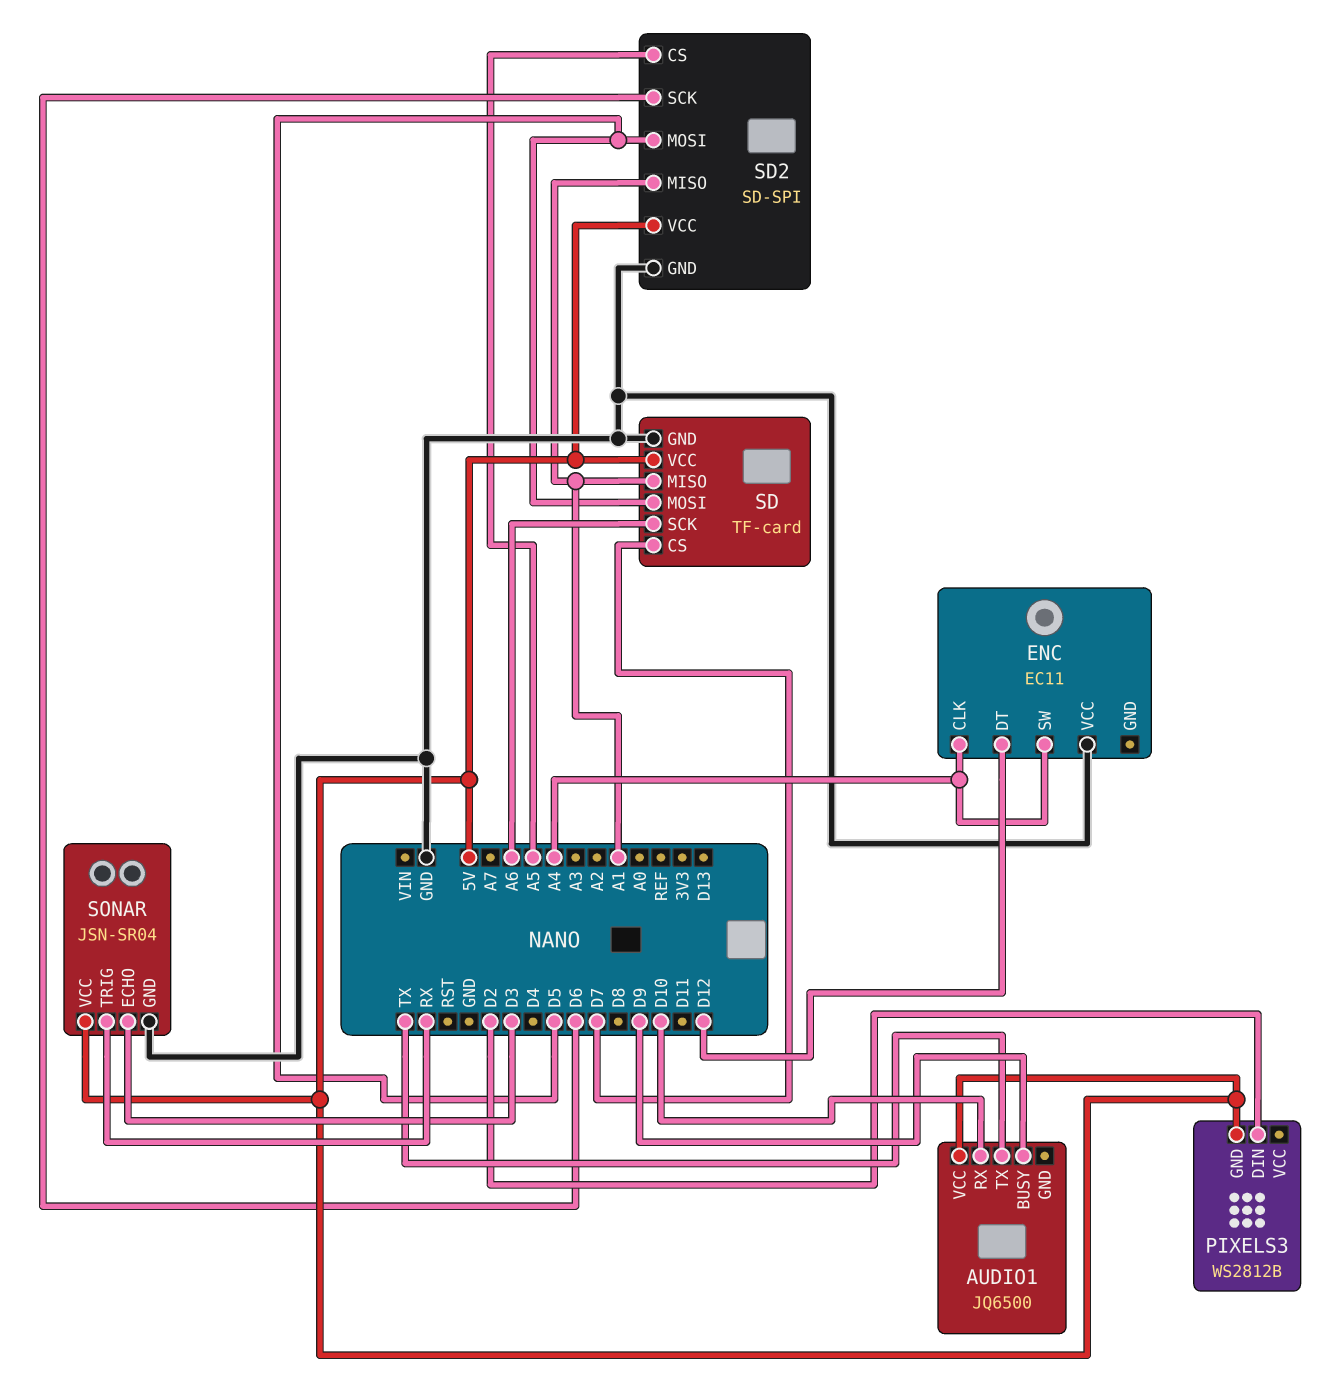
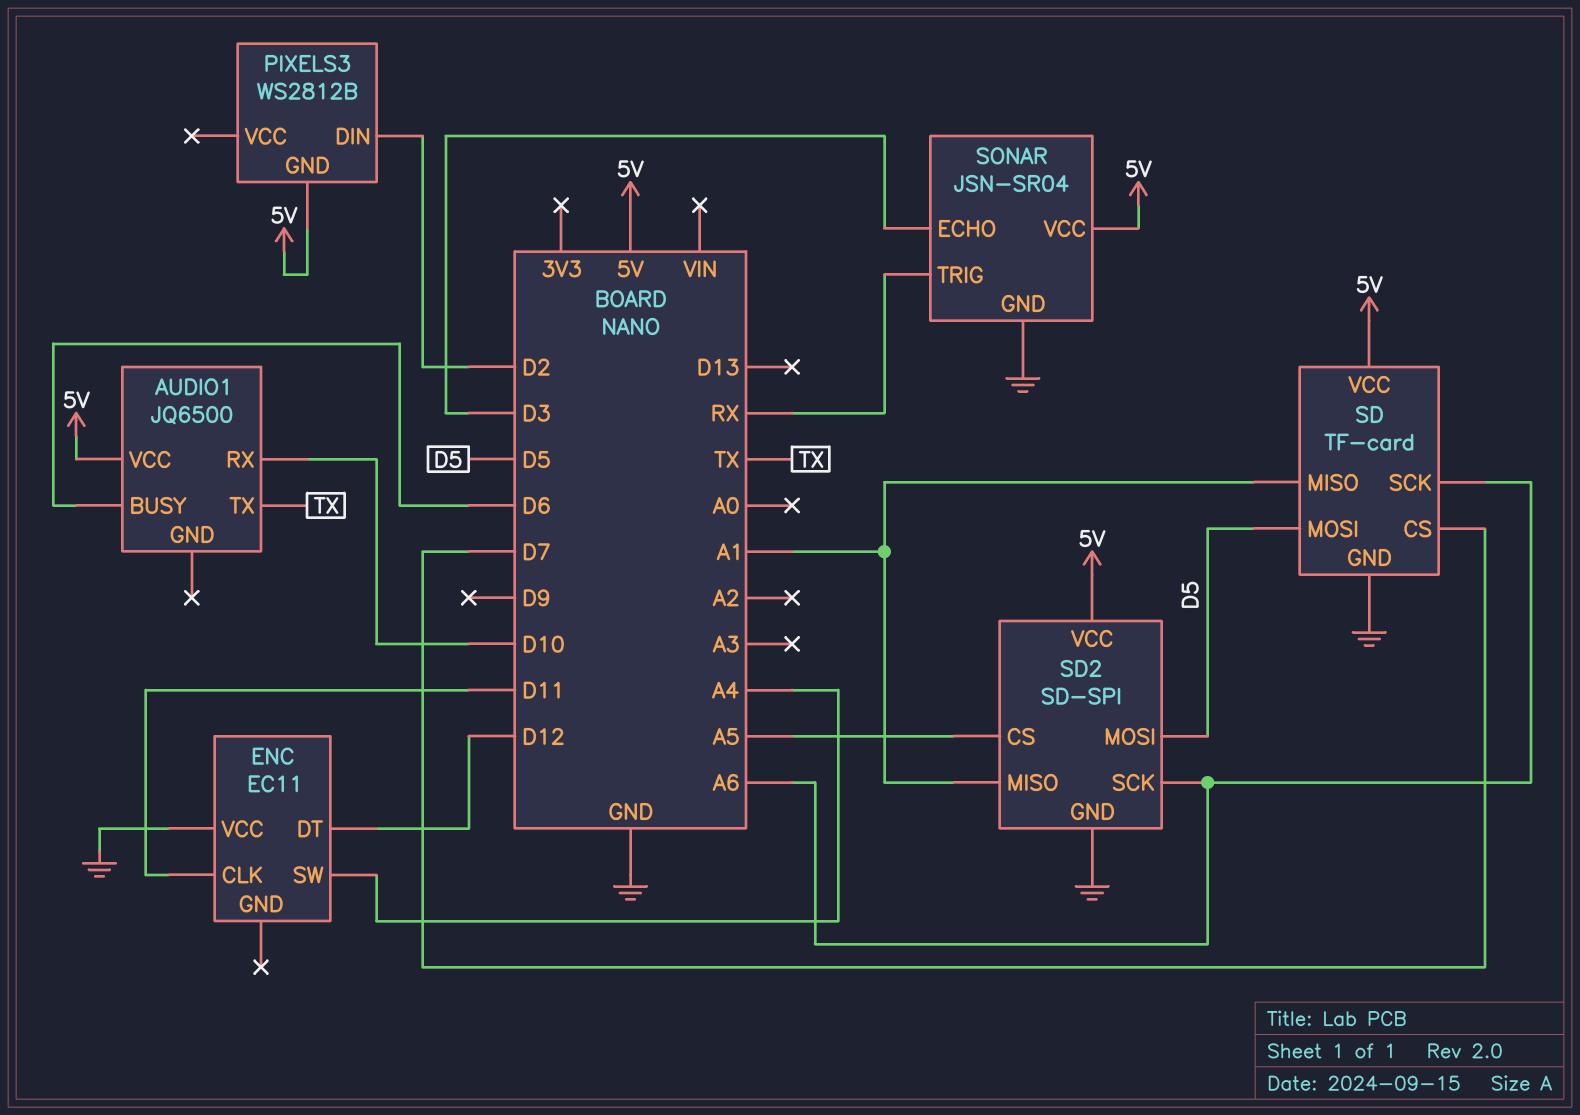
AUDIO1 pin BUSY: D9 -> D6
ENC pin CLK: A4 -> D11
SD2 pin SCK: D6 -> A6

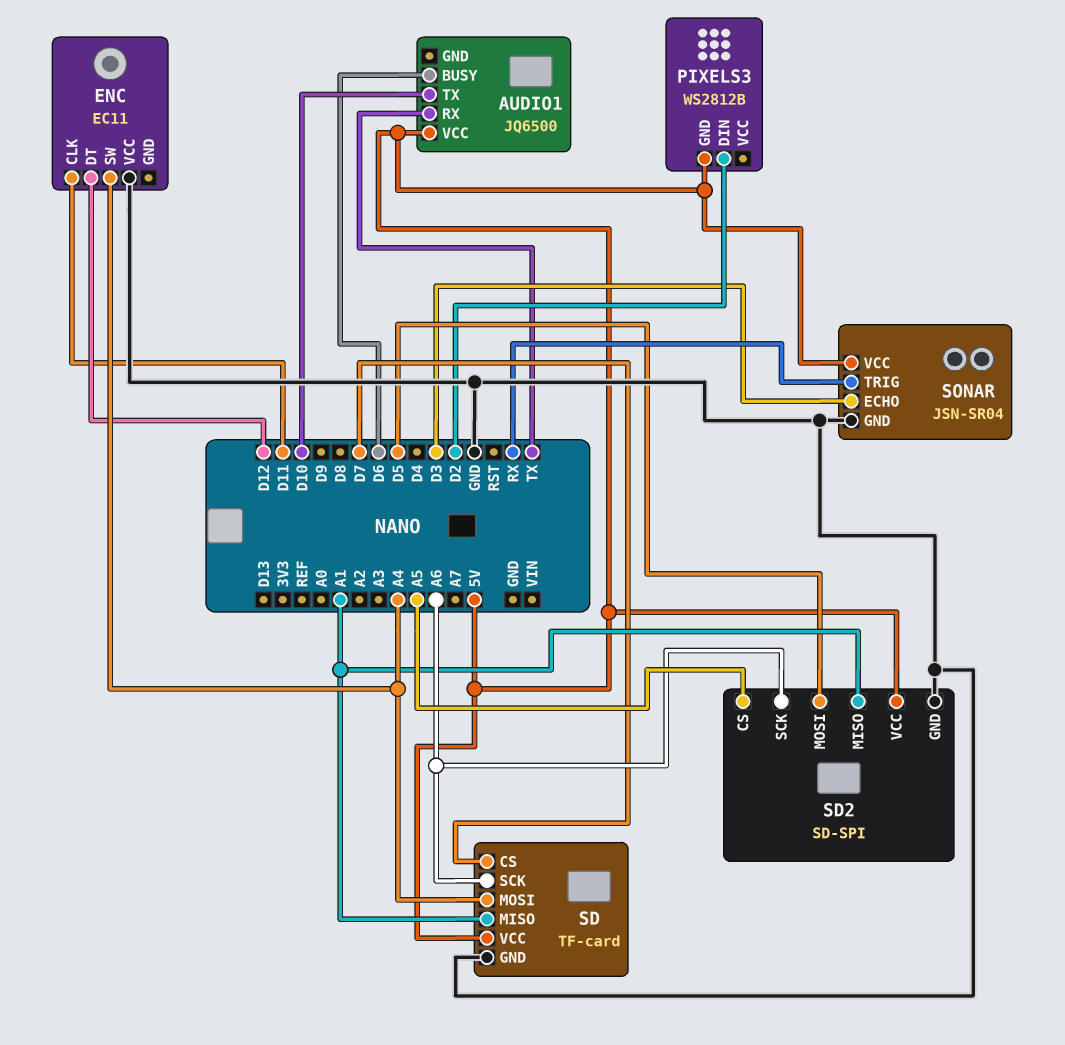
AUDIO1 pin RX: D10 -> TX
AUDIO1 pin TX: TX -> D10
SD pin MOSI: D5 -> A4

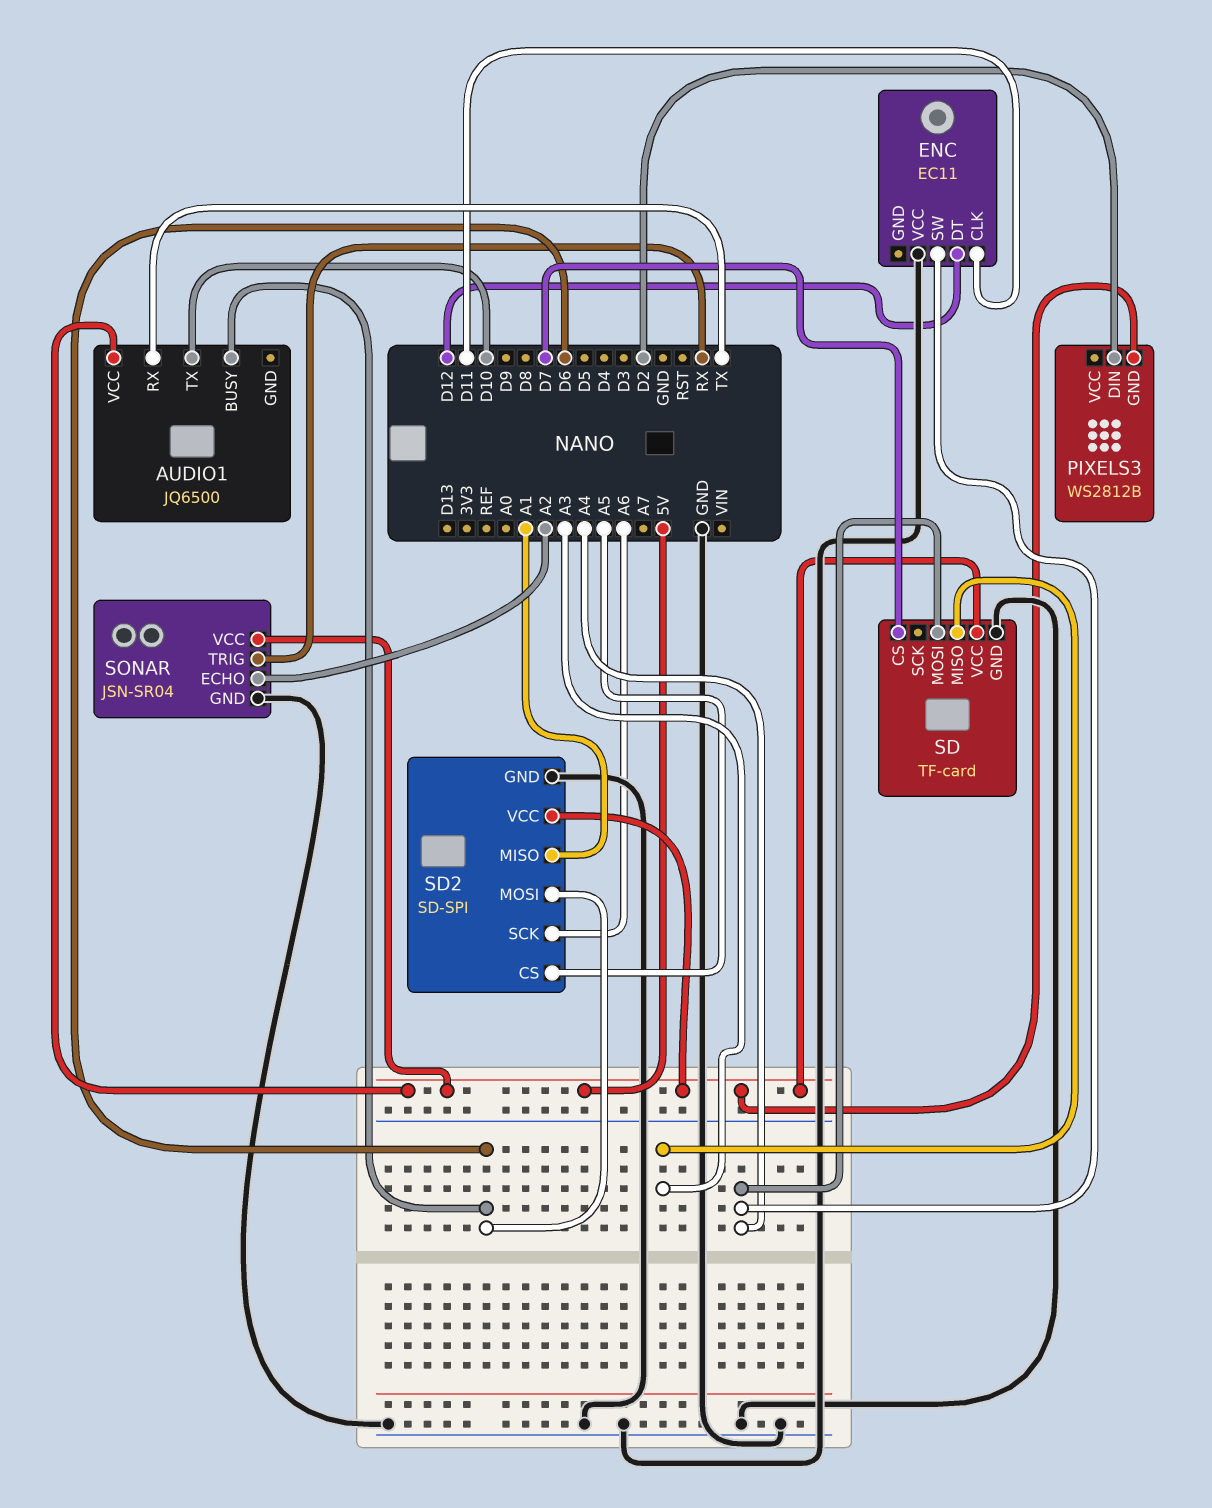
SD pin MISO: A1 -> A3
SD pin SCK: A6 -> none
SD2 pin MOSI: D5 -> D6
SONAR pin ECHO: D3 -> A2

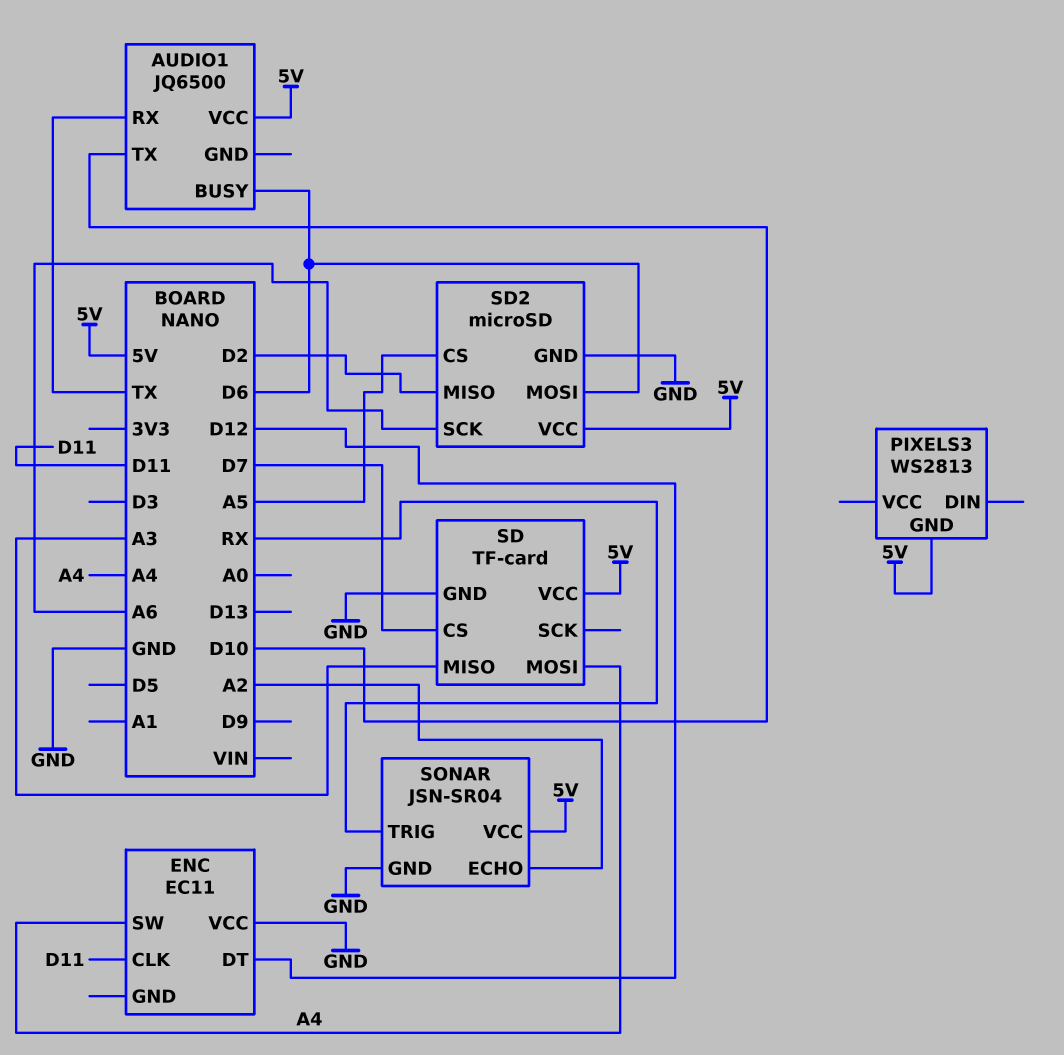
PIXELS3: WS2812B -> WS2813
PIXELS3 pin DIN: D2 -> none
SD2: SD-SPI -> microSD
SD2 pin MISO: A1 -> D2

